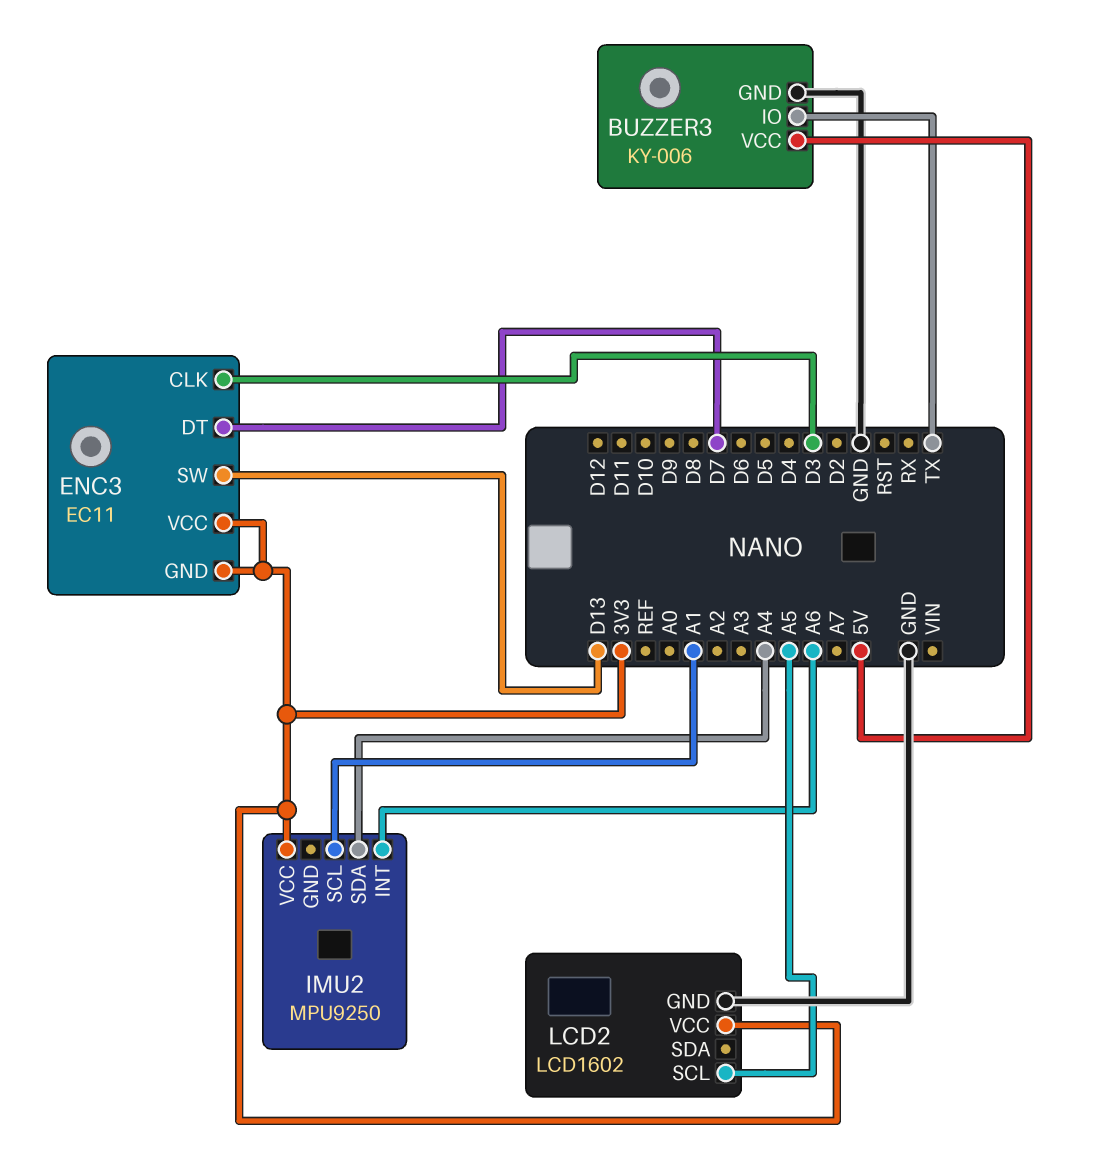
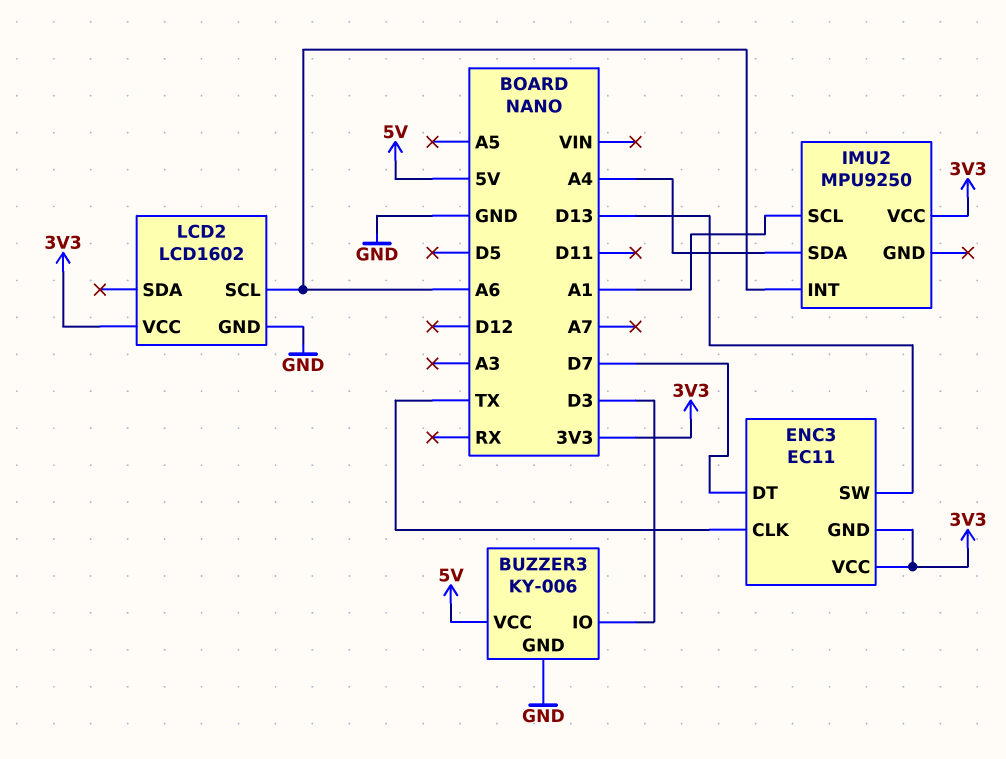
BUZZER3 pin IO: TX -> D3
ENC3 pin CLK: D3 -> TX
LCD2 pin SCL: A5 -> A6

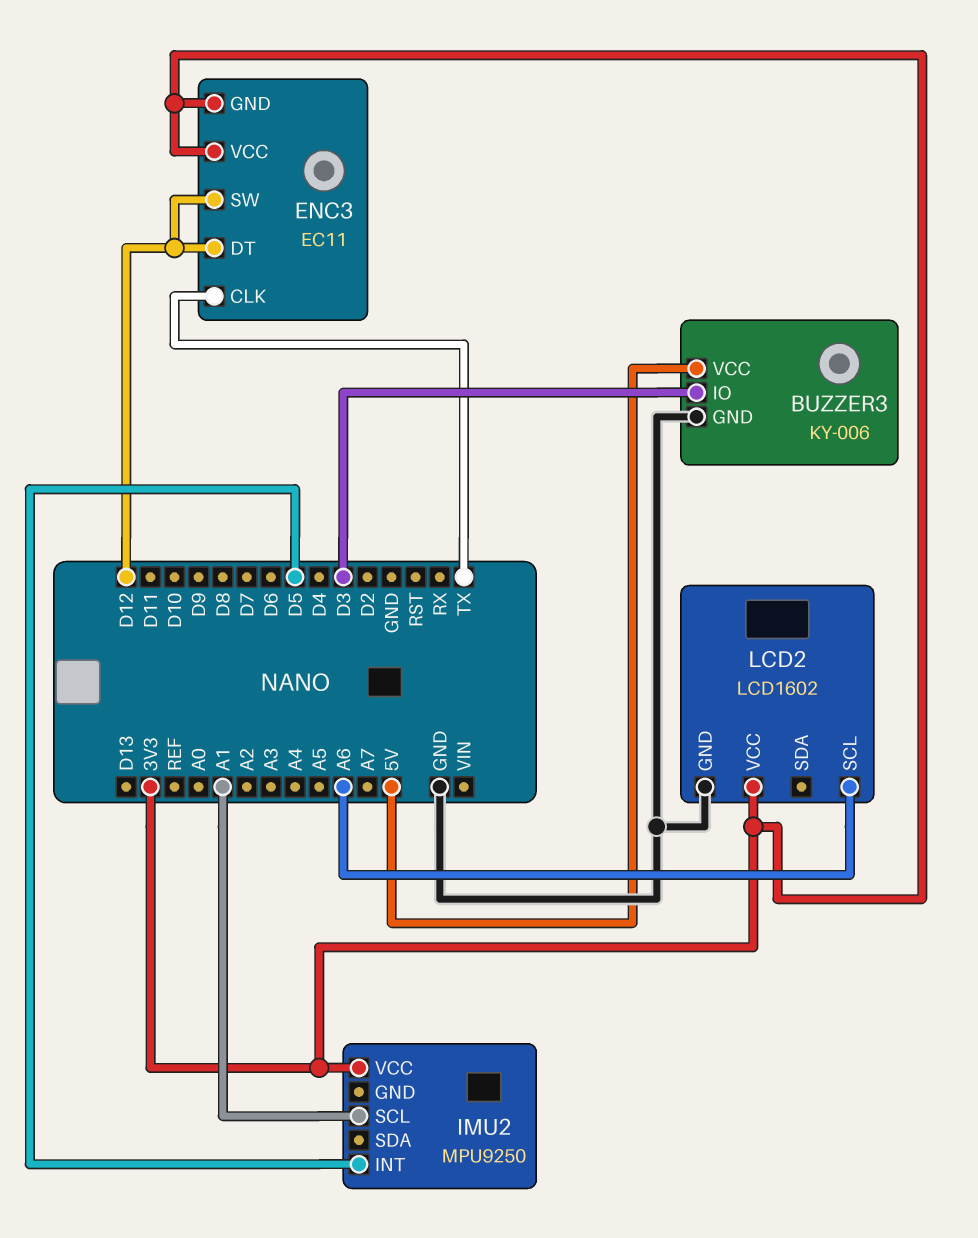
ENC3 pin DT: D7 -> D12
ENC3 pin SW: D13 -> D12
IMU2 pin INT: A6 -> D5
IMU2 pin SDA: A4 -> none

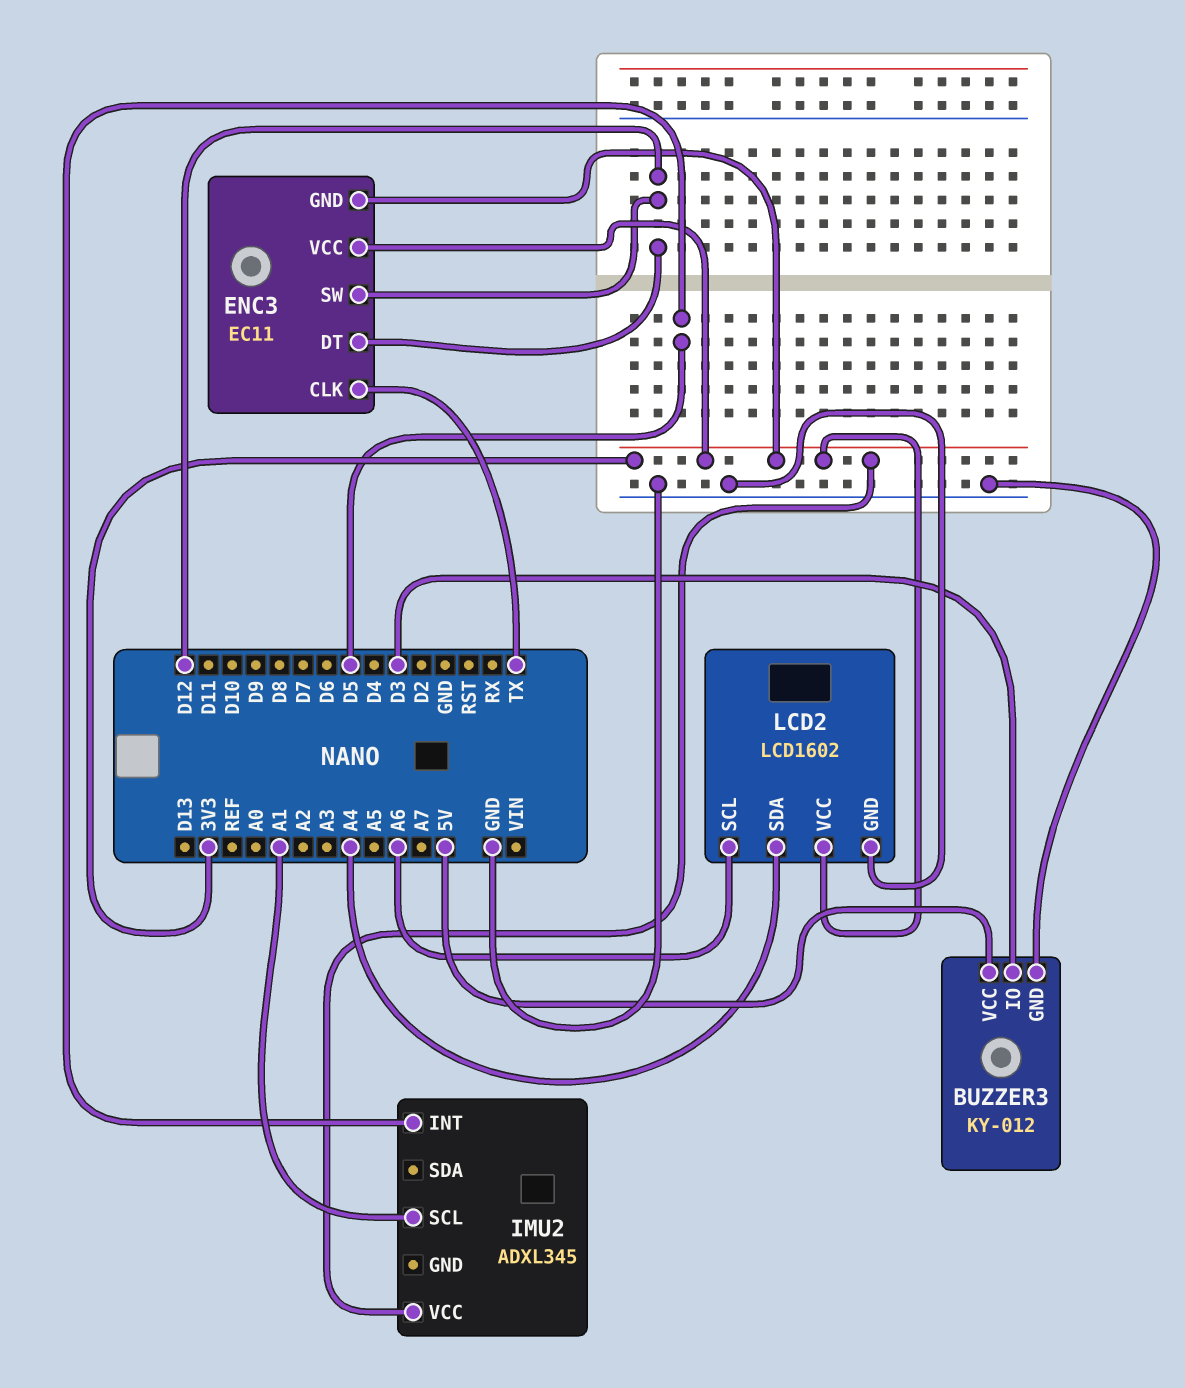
BUZZER3: KY-006 -> KY-012
IMU2: MPU9250 -> ADXL345
LCD2 pin SDA: none -> A4

